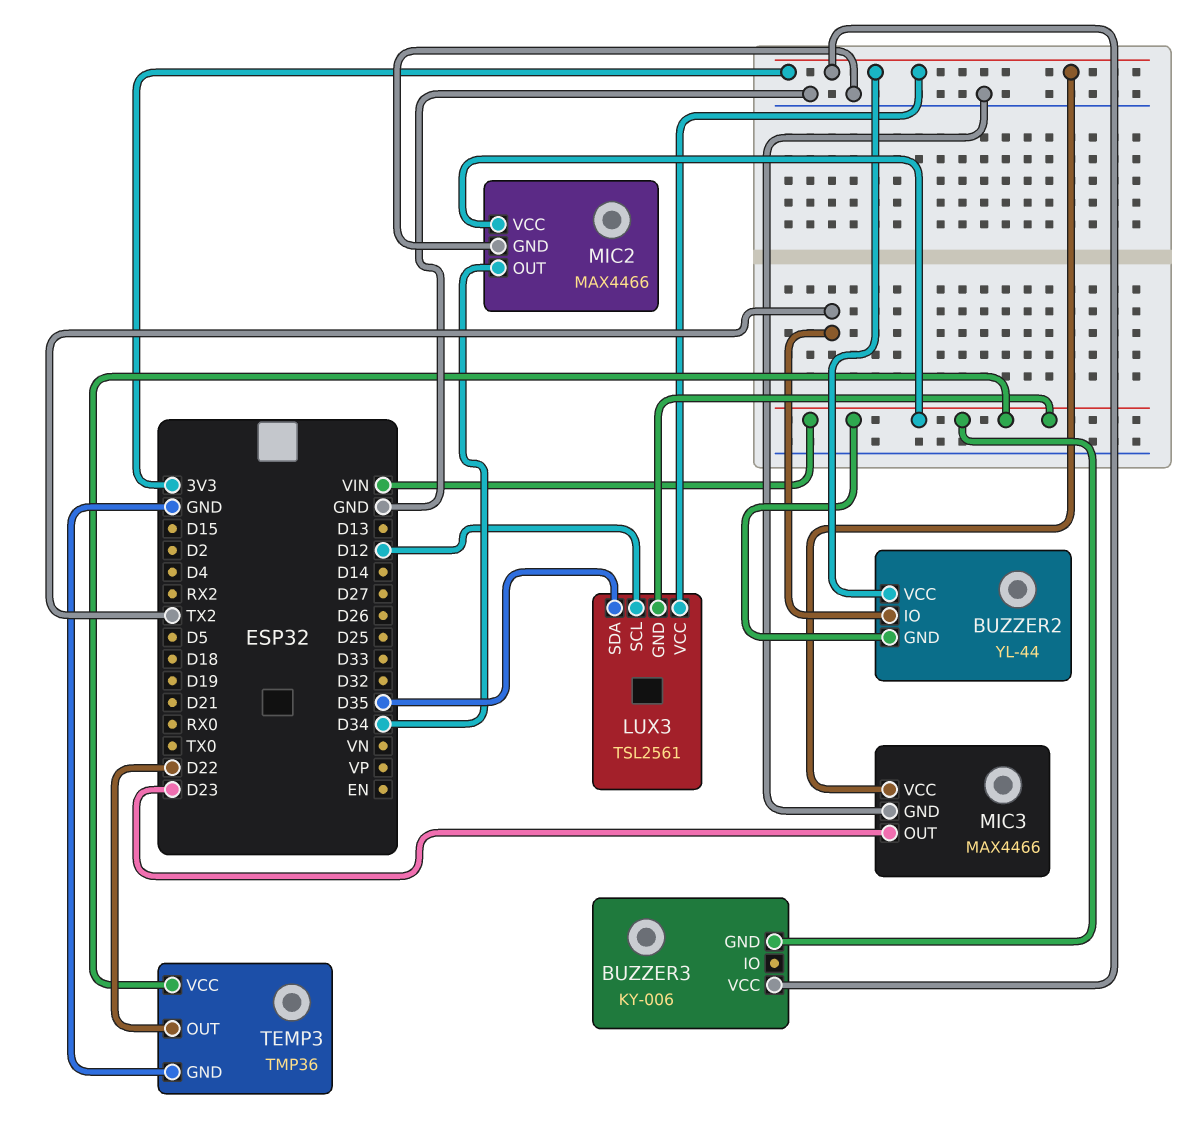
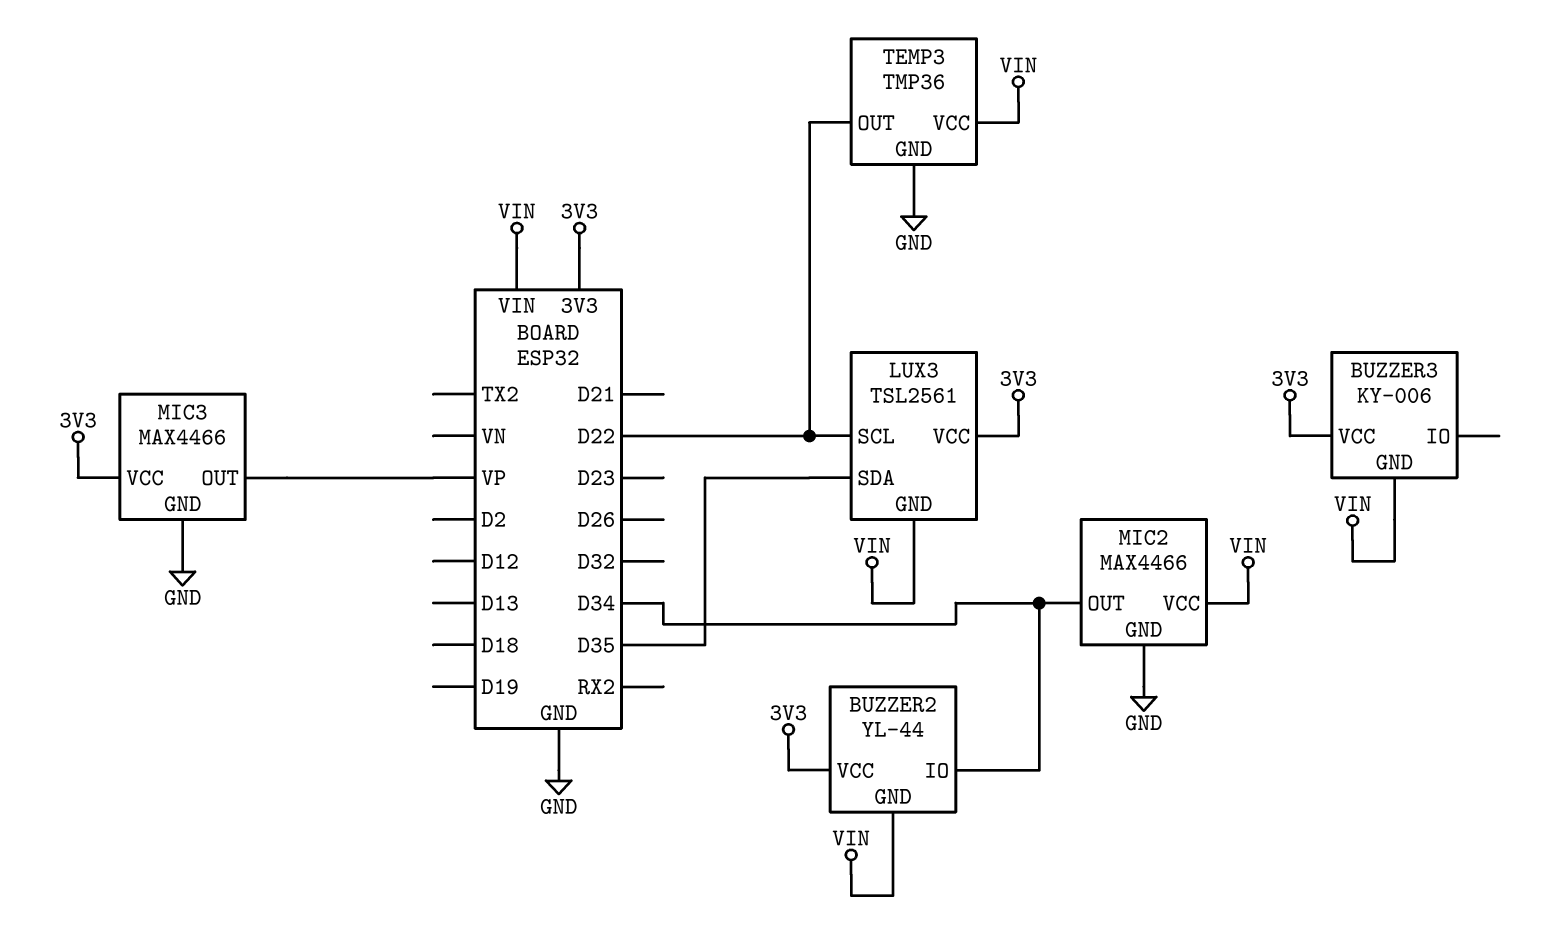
BUZZER2 pin IO: TX2 -> D34
LUX3 pin SCL: D12 -> D22
MIC3 pin OUT: D23 -> VP

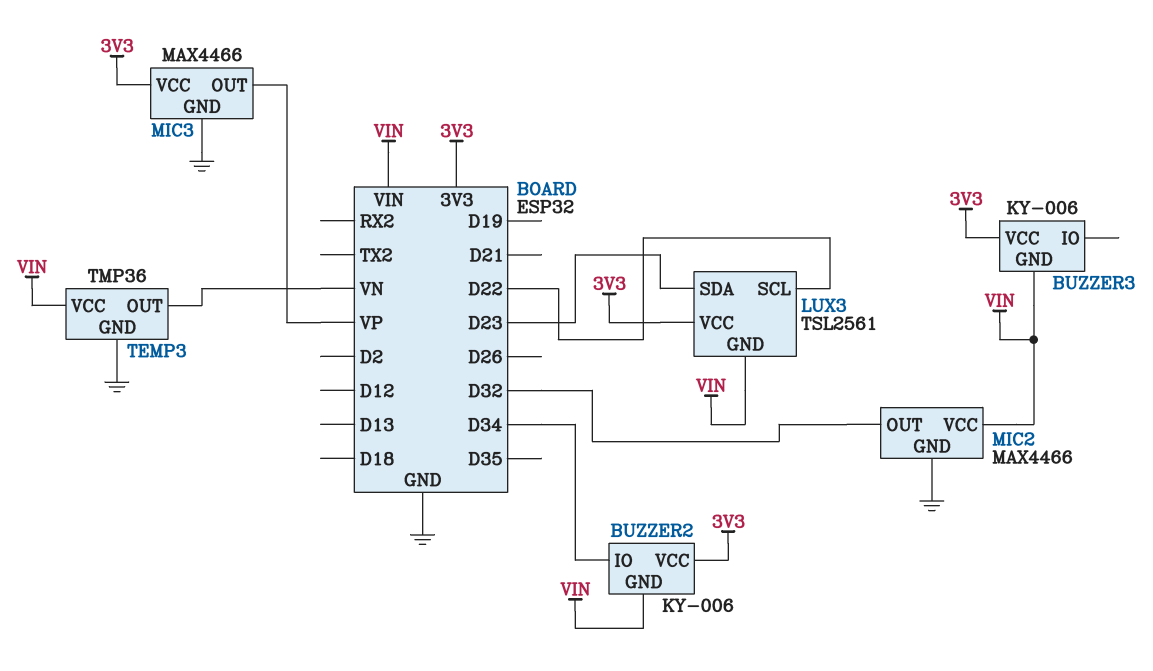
BUZZER2: YL-44 -> KY-006
LUX3 pin SDA: D35 -> D23
MIC2 pin OUT: D34 -> D32
TEMP3 pin OUT: D22 -> VN

